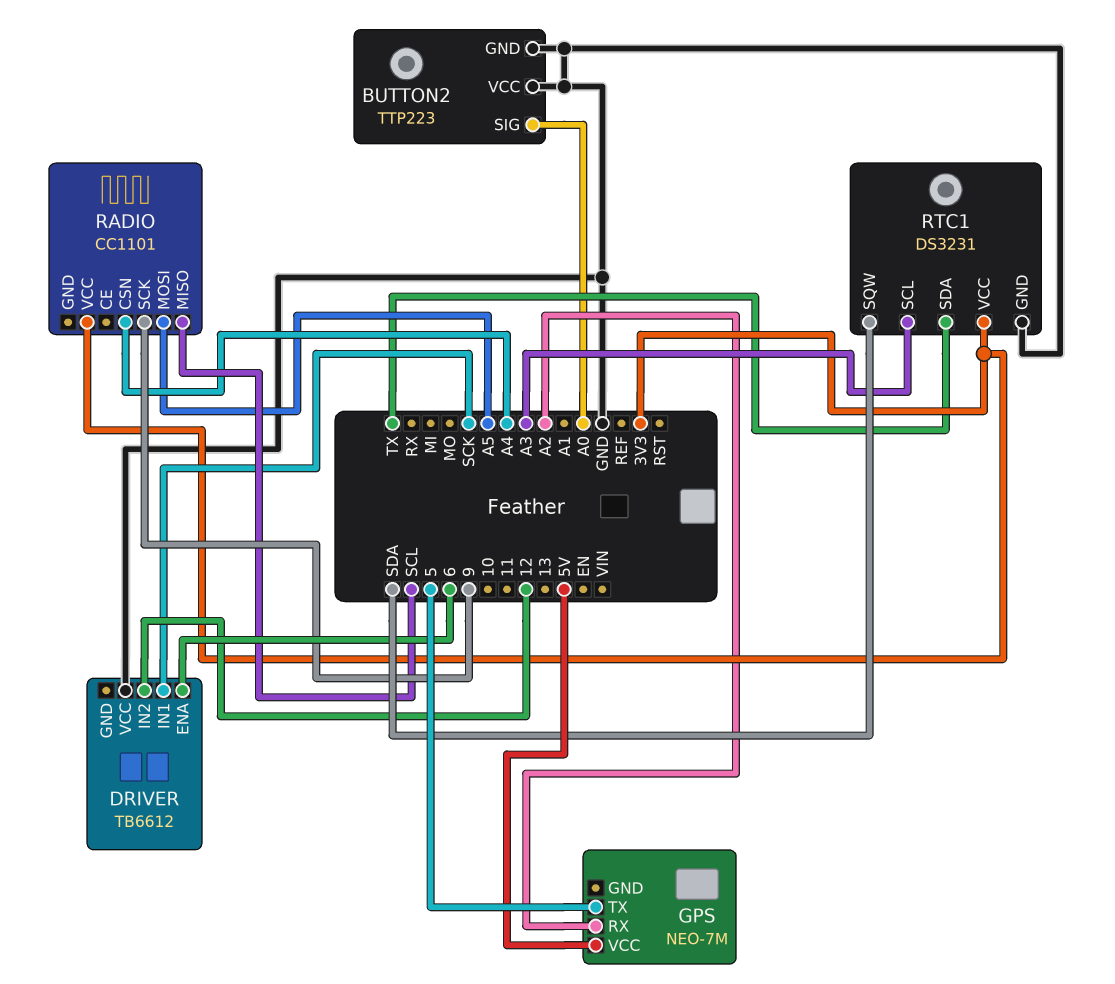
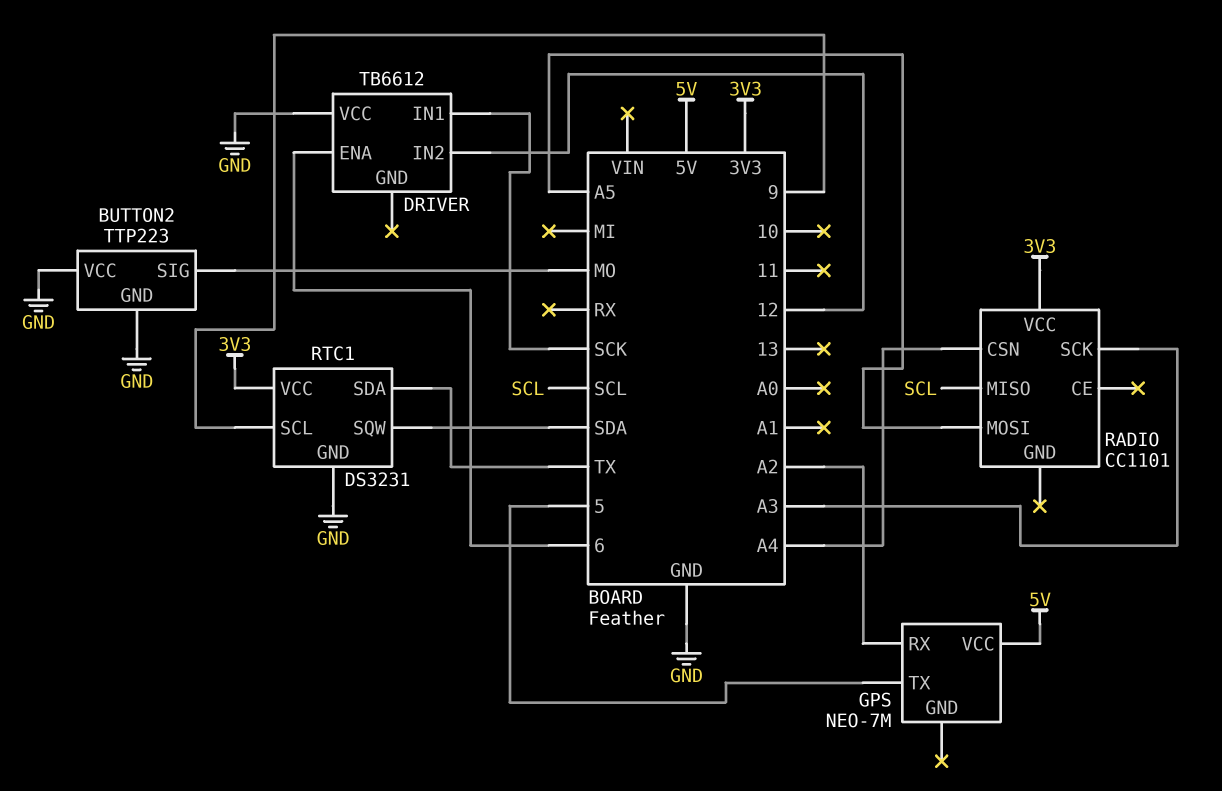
BUTTON2 pin SIG: A0 -> MO
RADIO pin SCK: 9 -> A3
RTC1 pin SCL: A3 -> 9

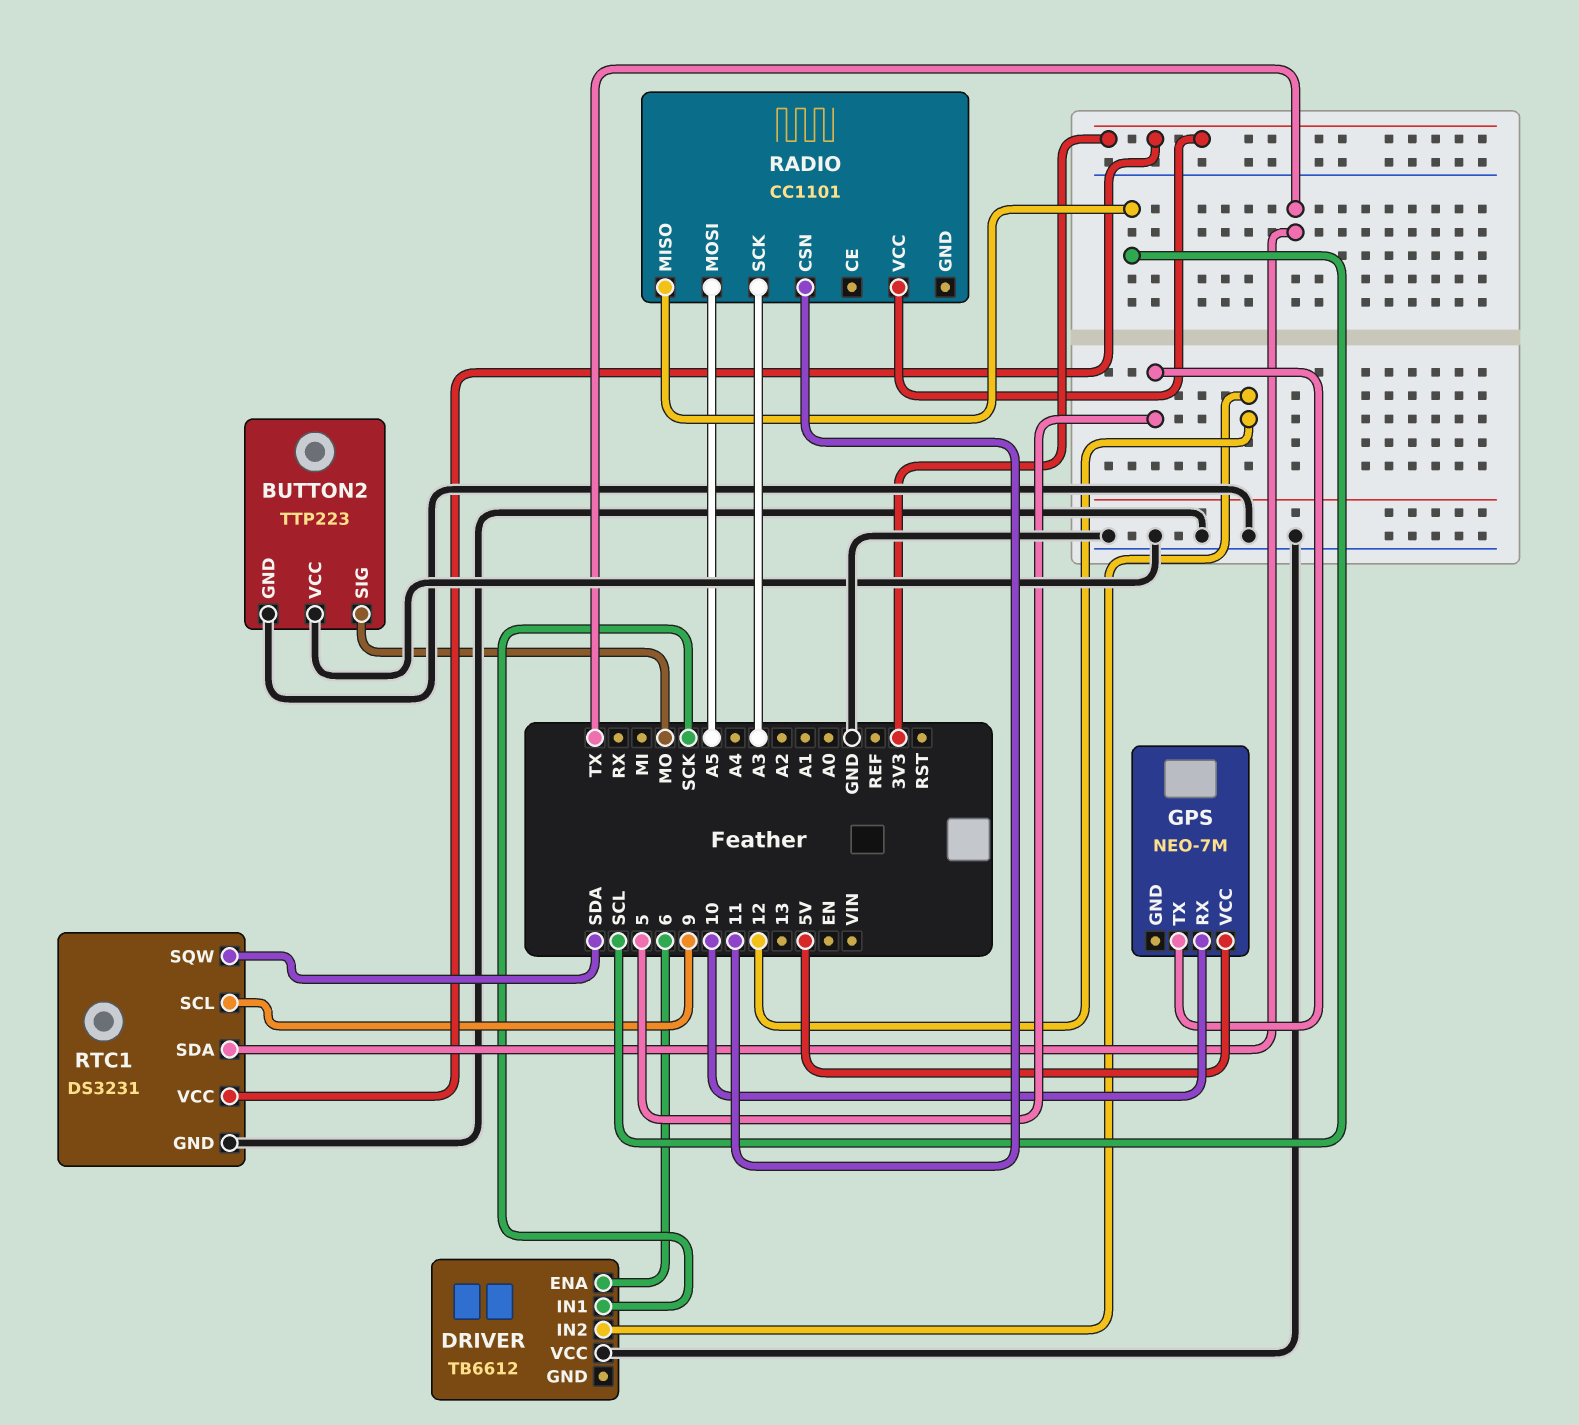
GPS pin RX: A2 -> 10
RADIO pin CSN: A4 -> 11

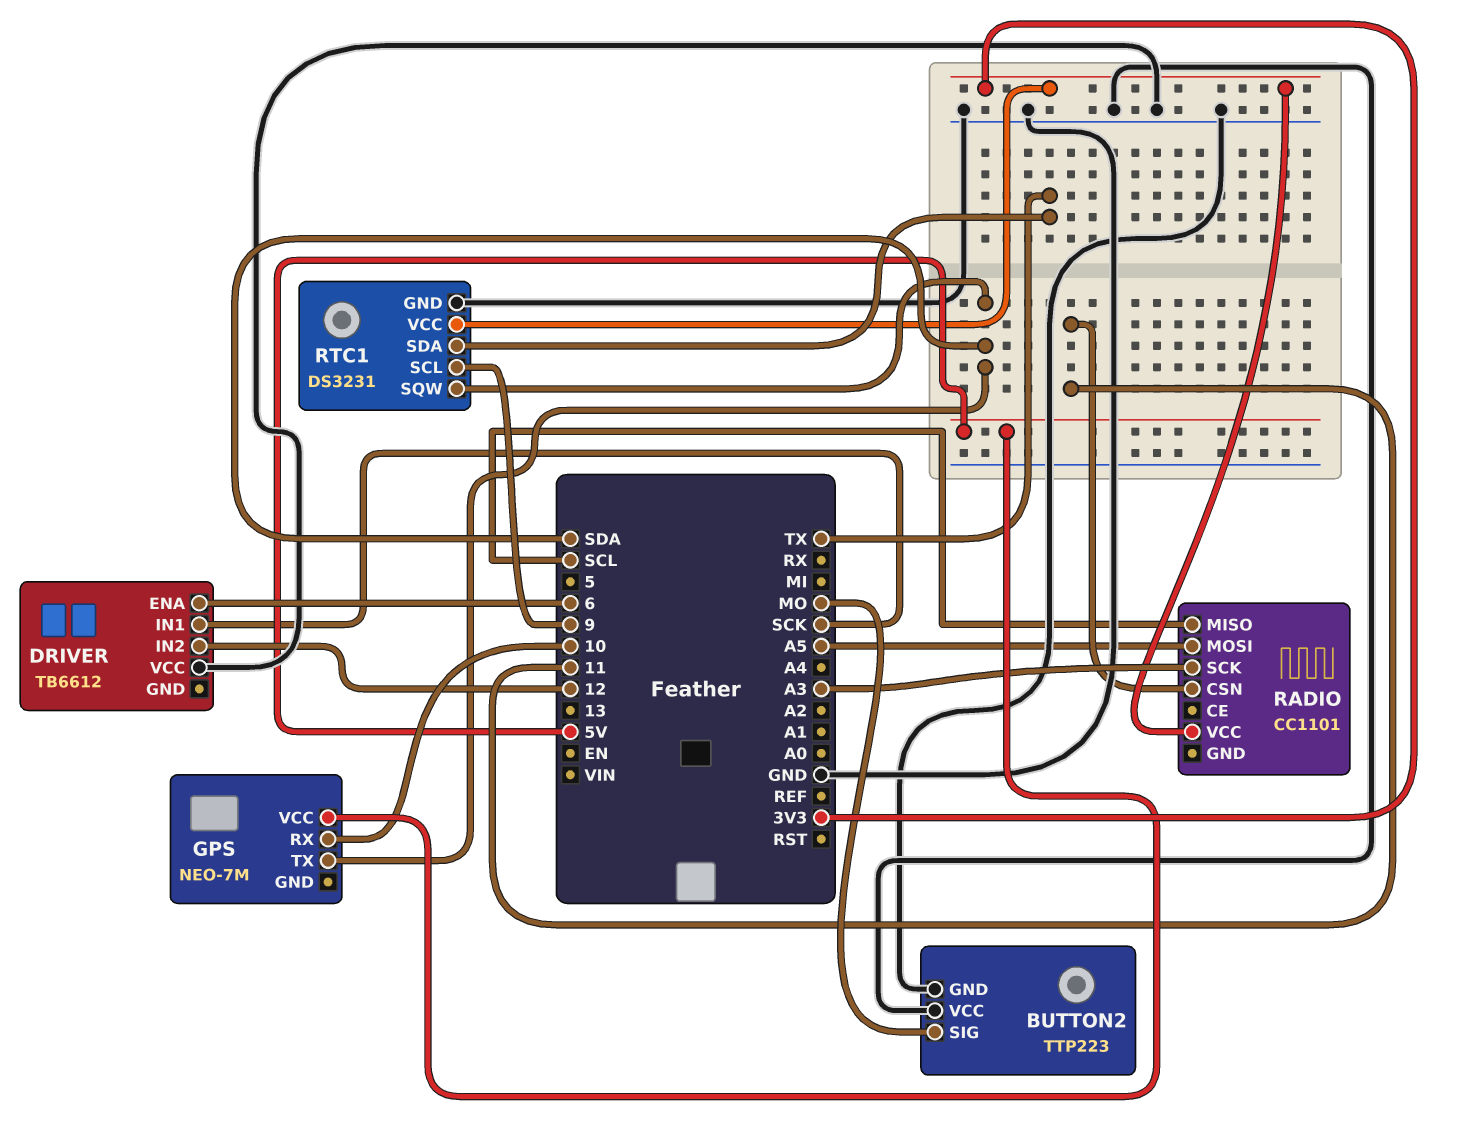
GPS pin TX: 5 -> SDA

